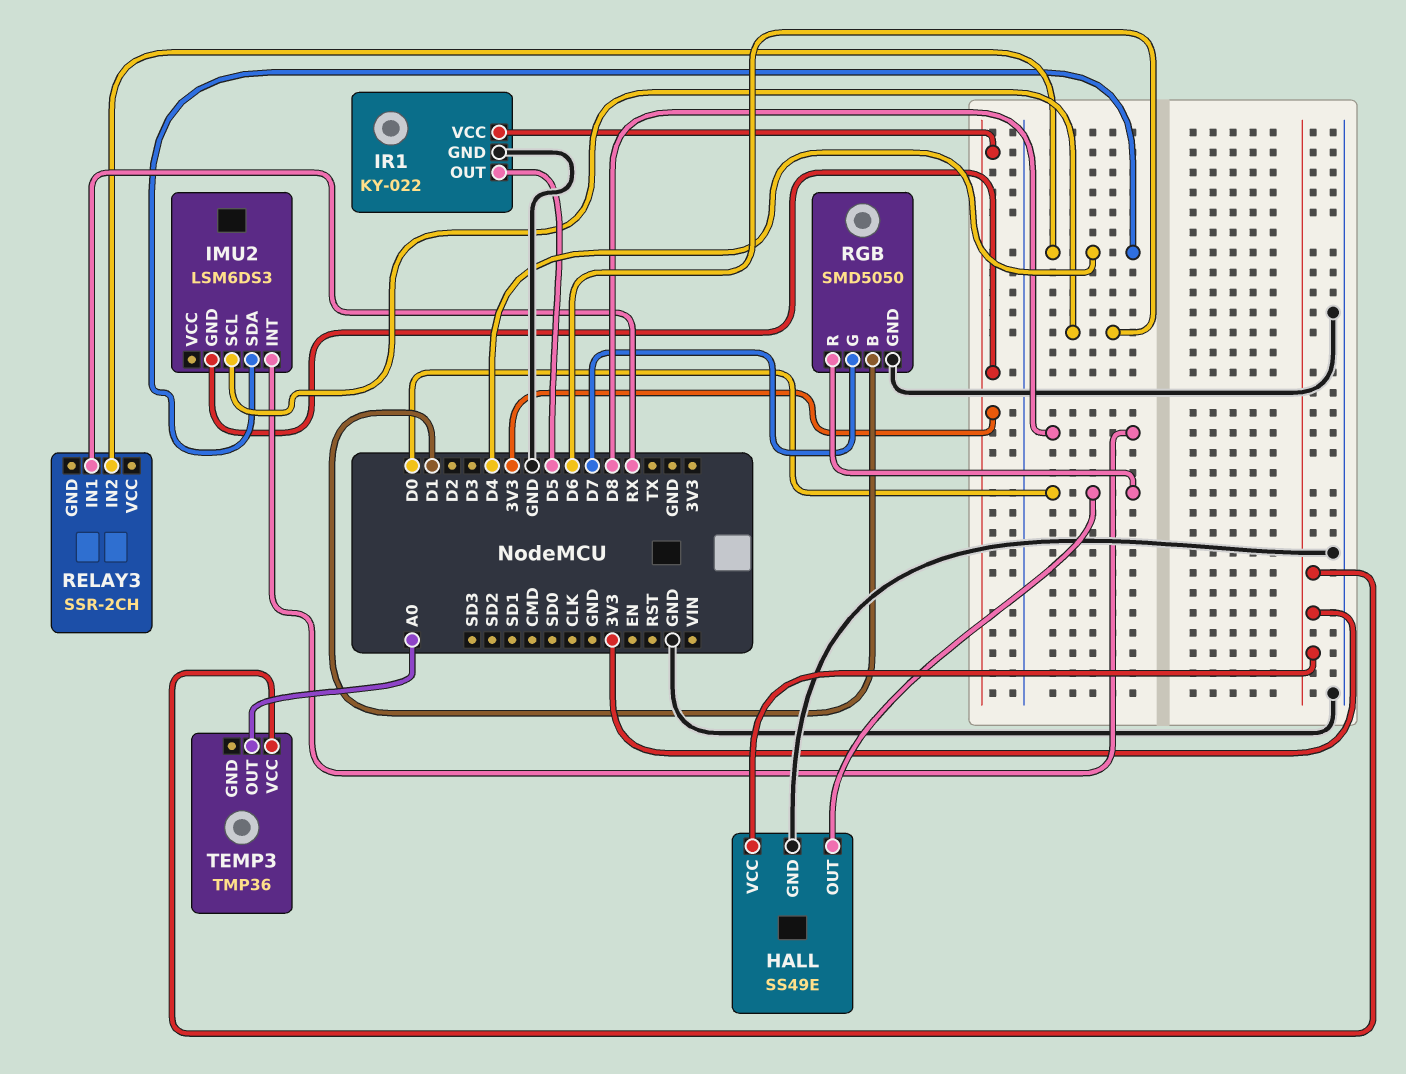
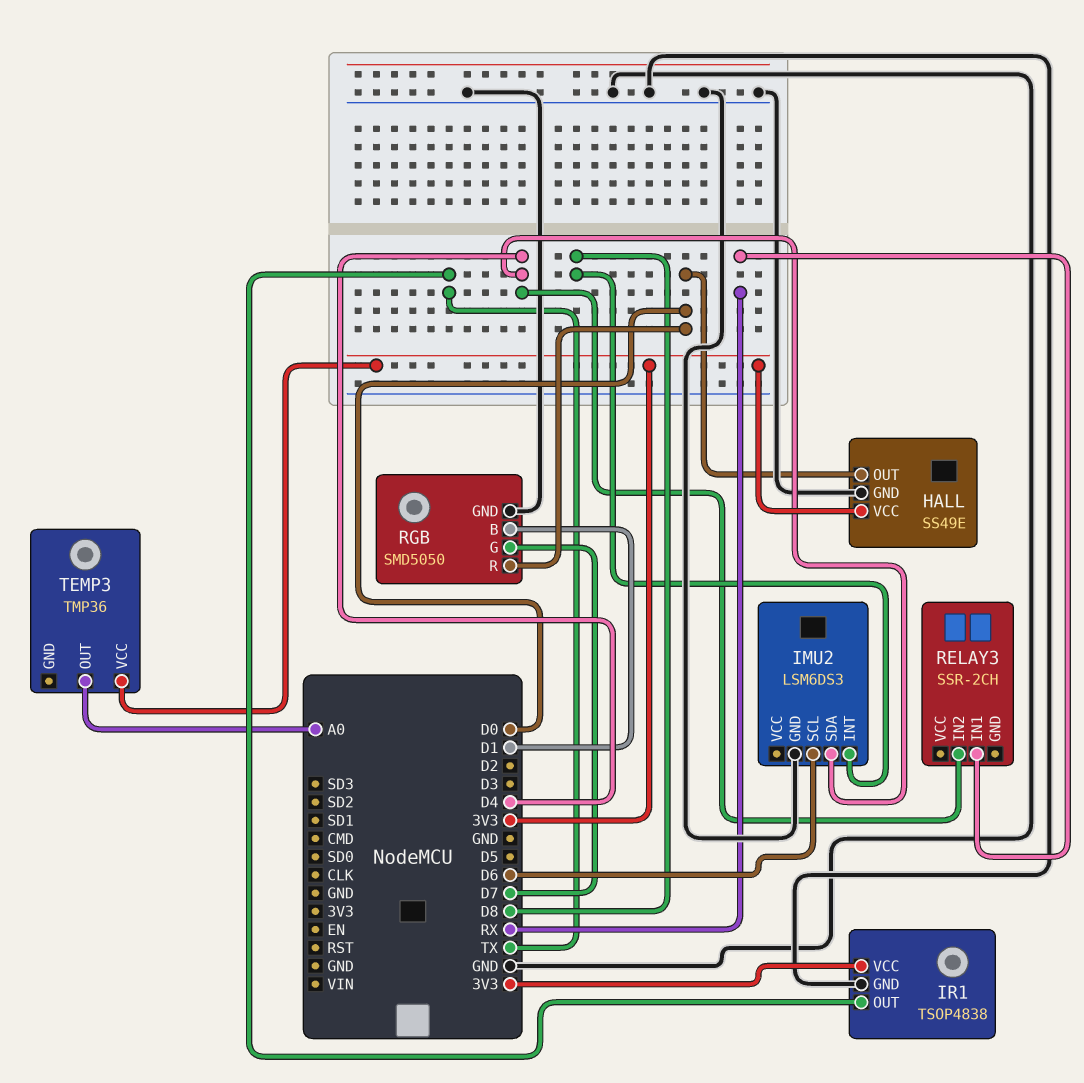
IMU2 pin GND: 3V3 -> GND
IR1: KY-022 -> TSOP4838
IR1 pin OUT: D5 -> TX

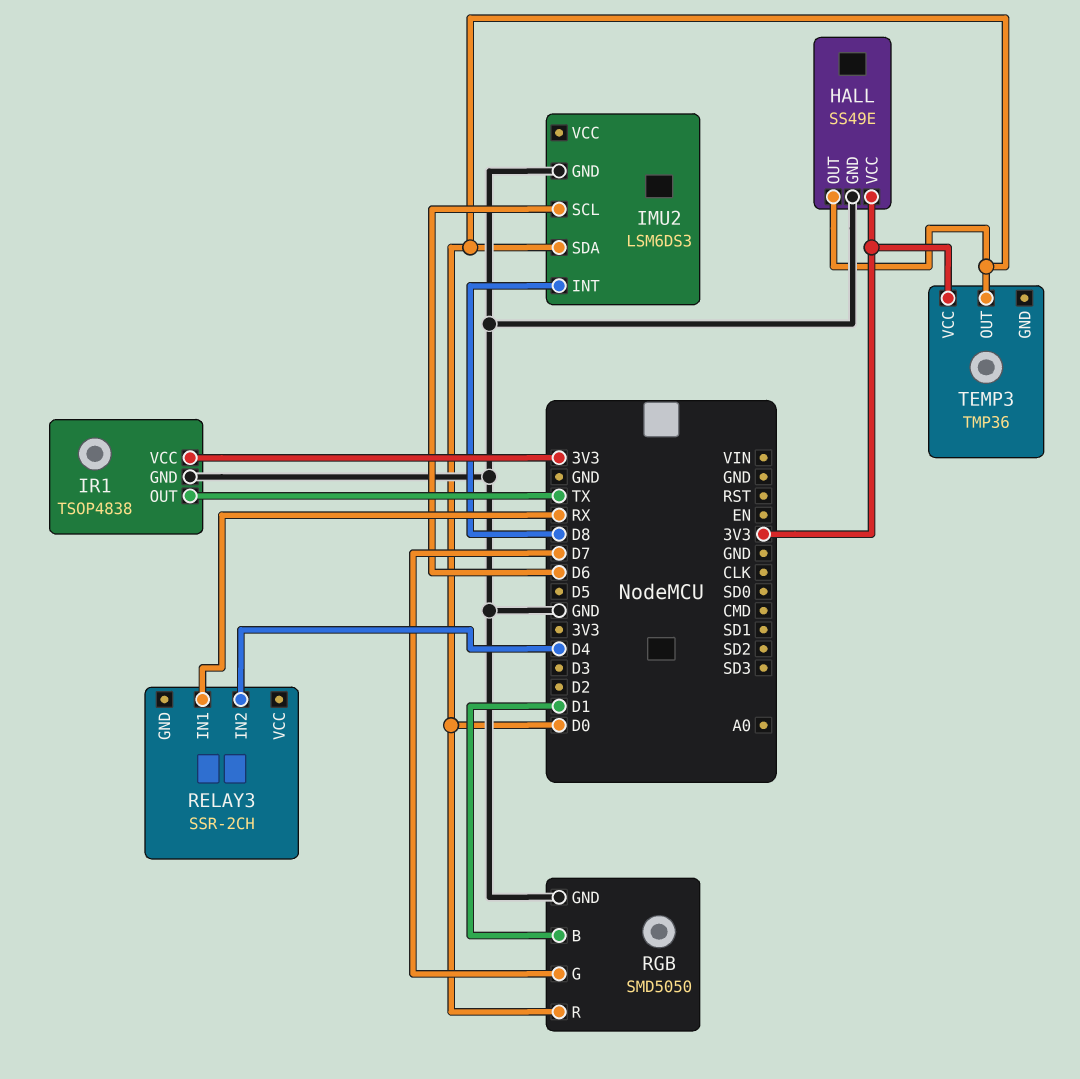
IMU2 pin SDA: D4 -> D0
TEMP3 pin OUT: A0 -> D0

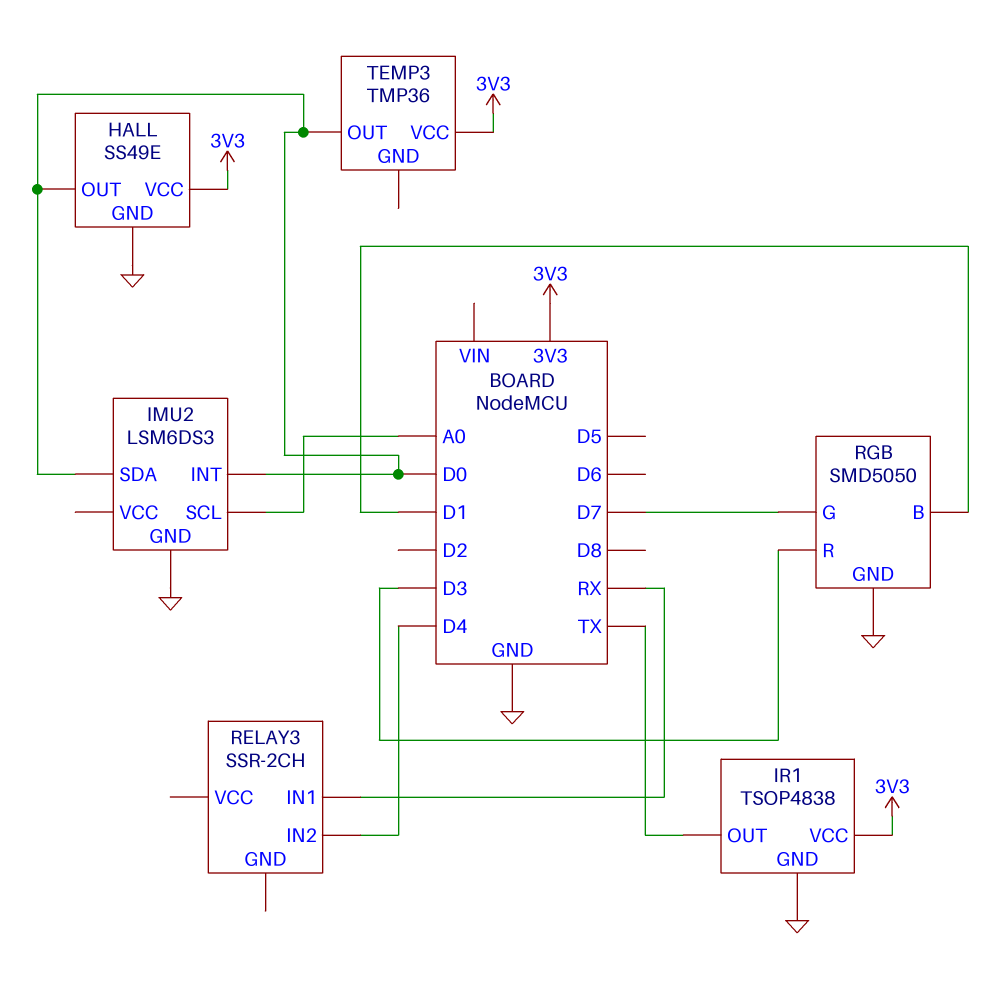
IMU2 pin INT: D8 -> D0
IMU2 pin SCL: D6 -> A0
RGB pin R: D0 -> D3

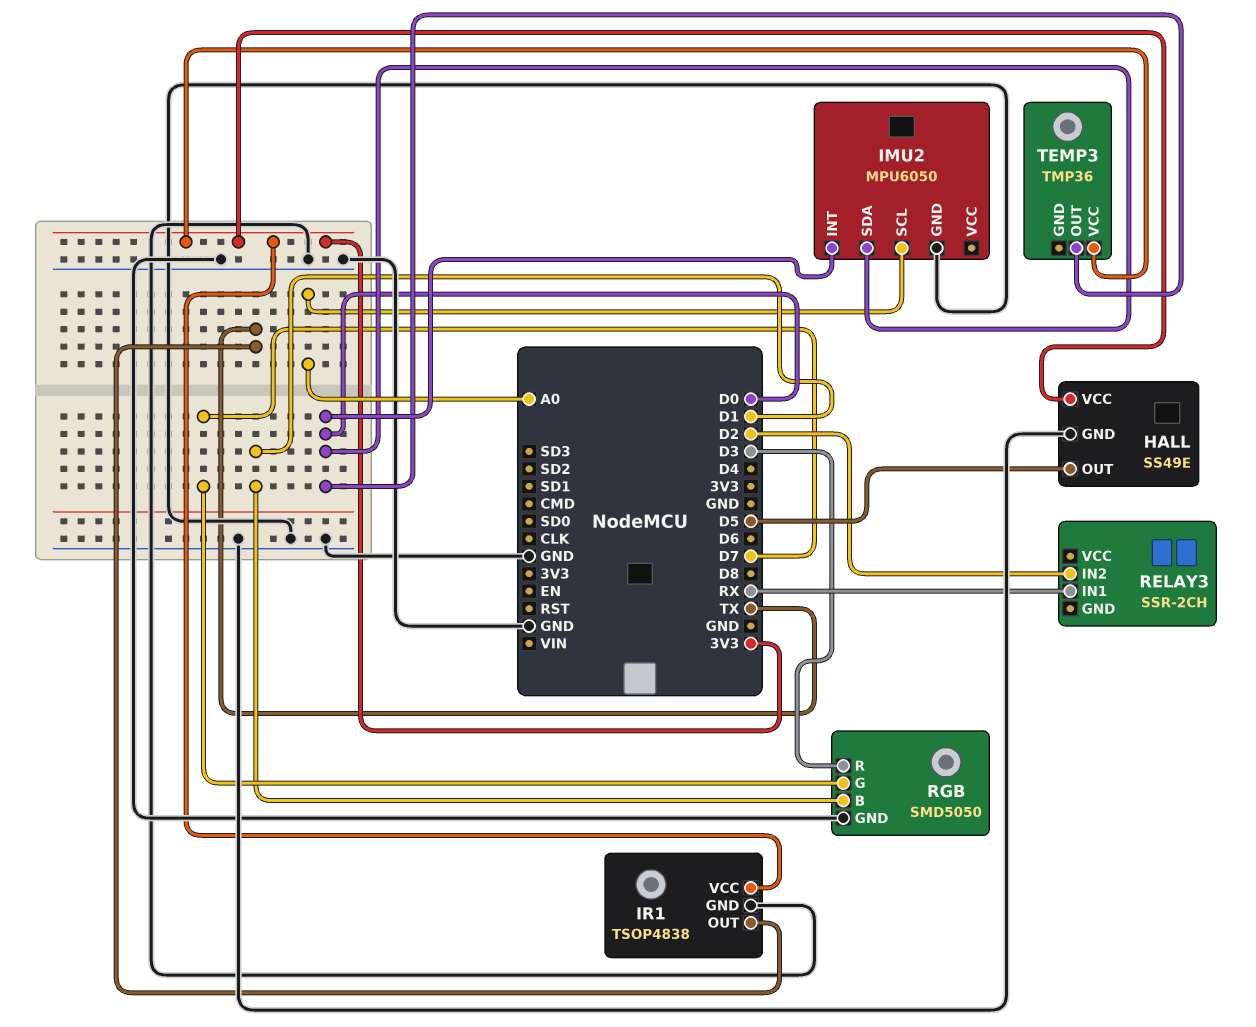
HALL pin OUT: D0 -> D5
IMU2: LSM6DS3 -> MPU6050
RELAY3 pin IN2: D4 -> D2

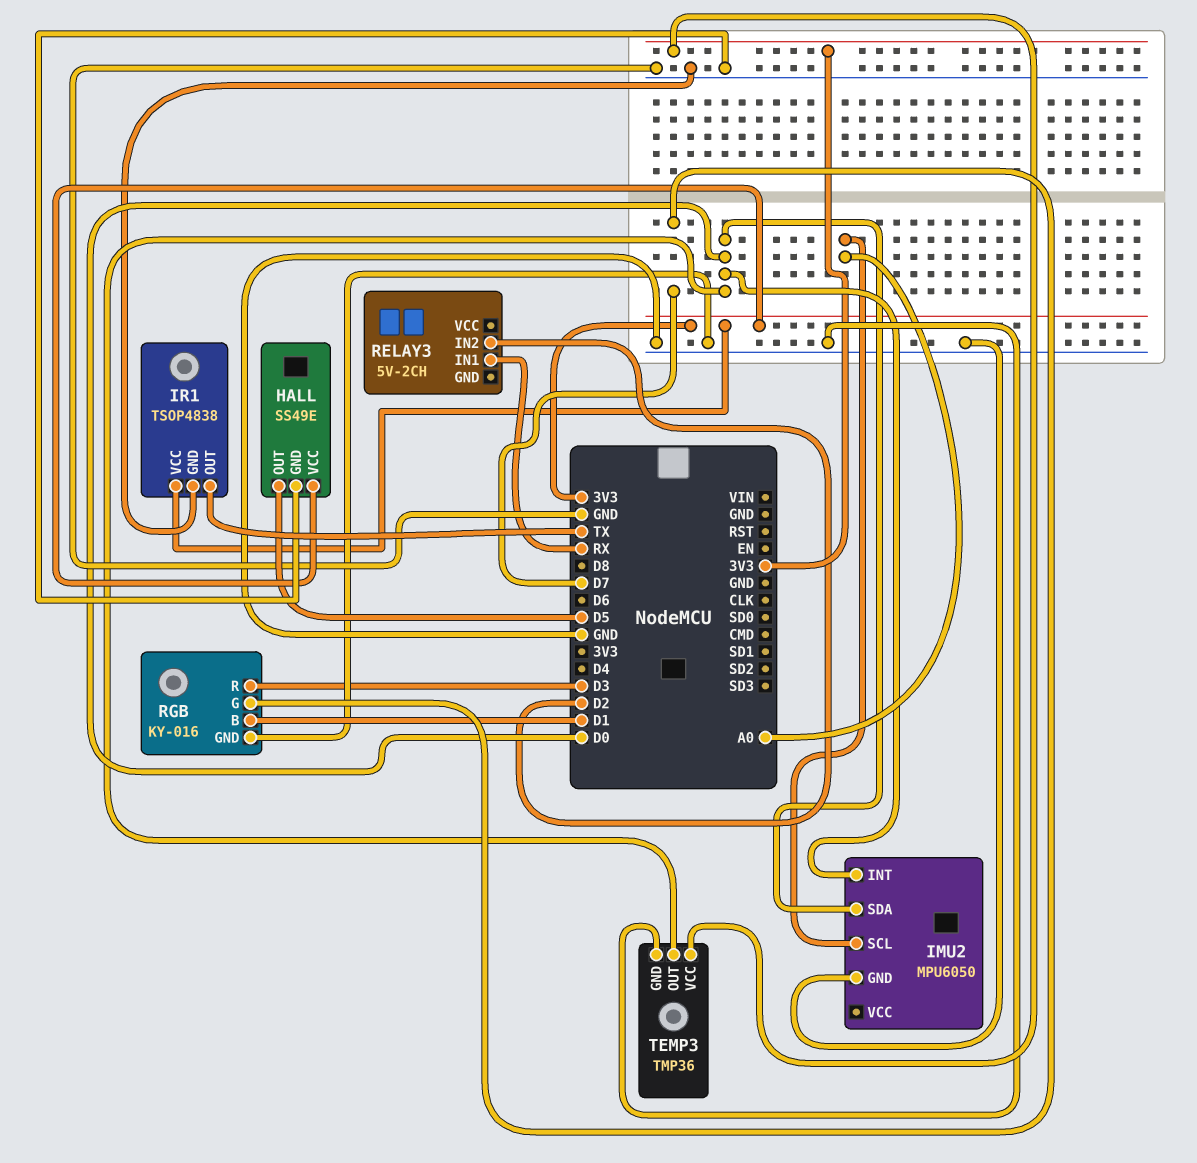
RELAY3: SSR-2CH -> 5V-2CH
RGB: SMD5050 -> KY-016
TEMP3 pin GND: none -> GND

